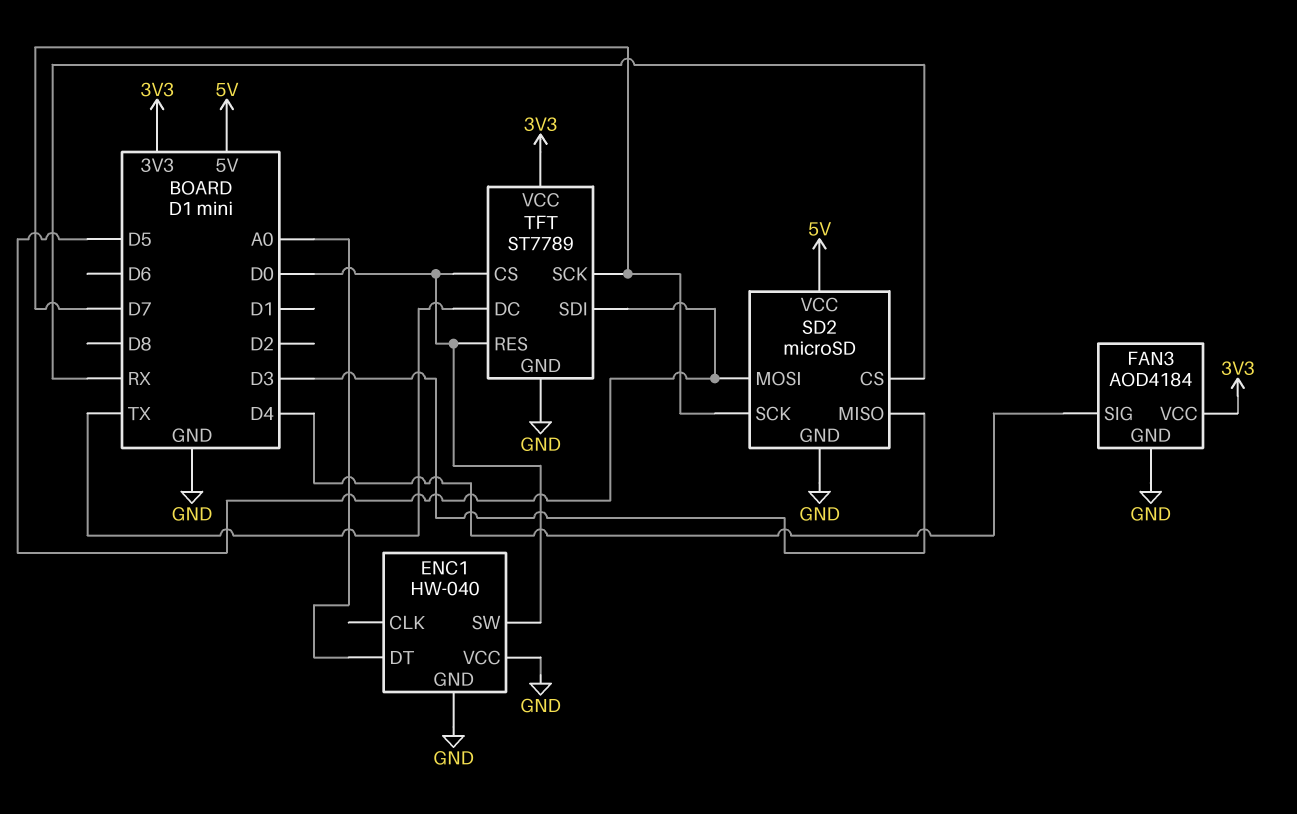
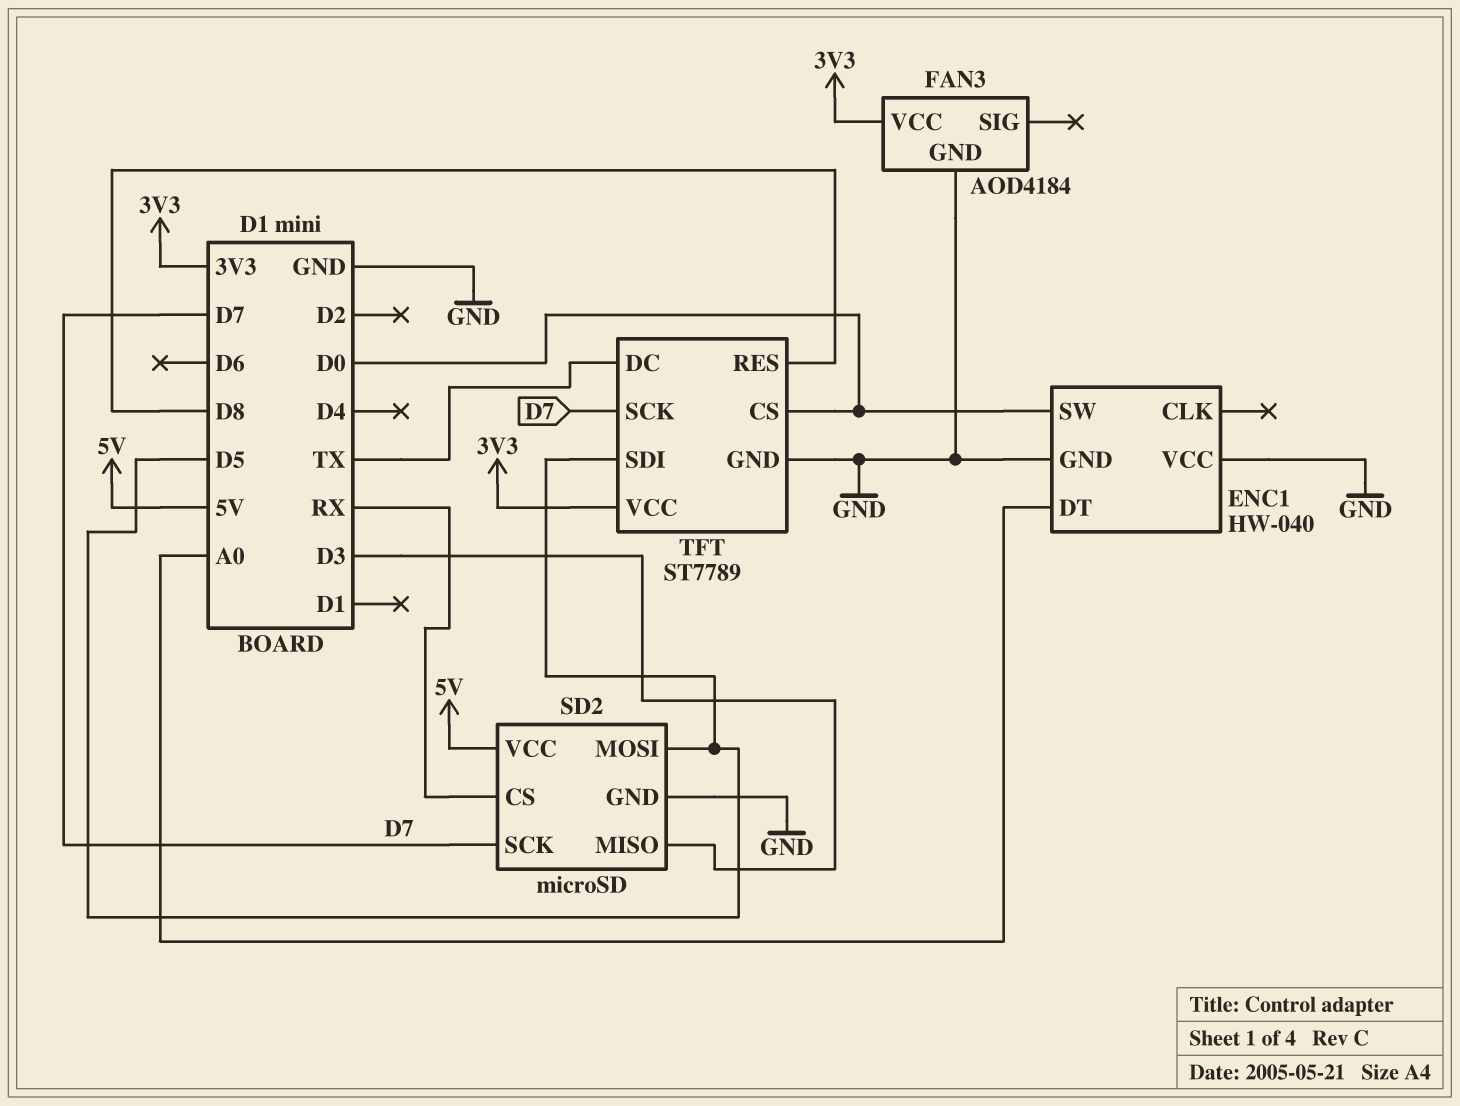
FAN3 pin SIG: D4 -> none
TFT pin RES: D0 -> D8

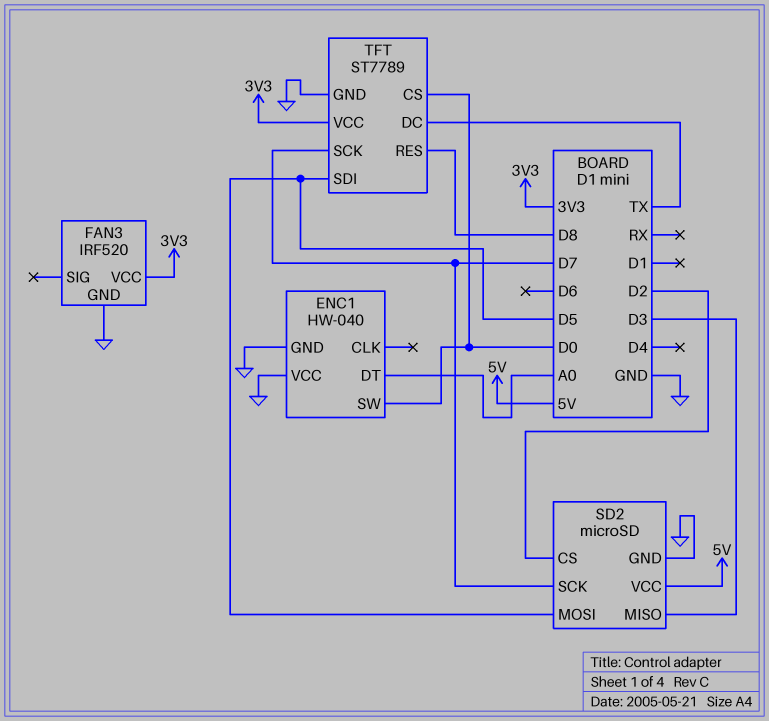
FAN3: AOD4184 -> IRF520
SD2 pin CS: RX -> D2

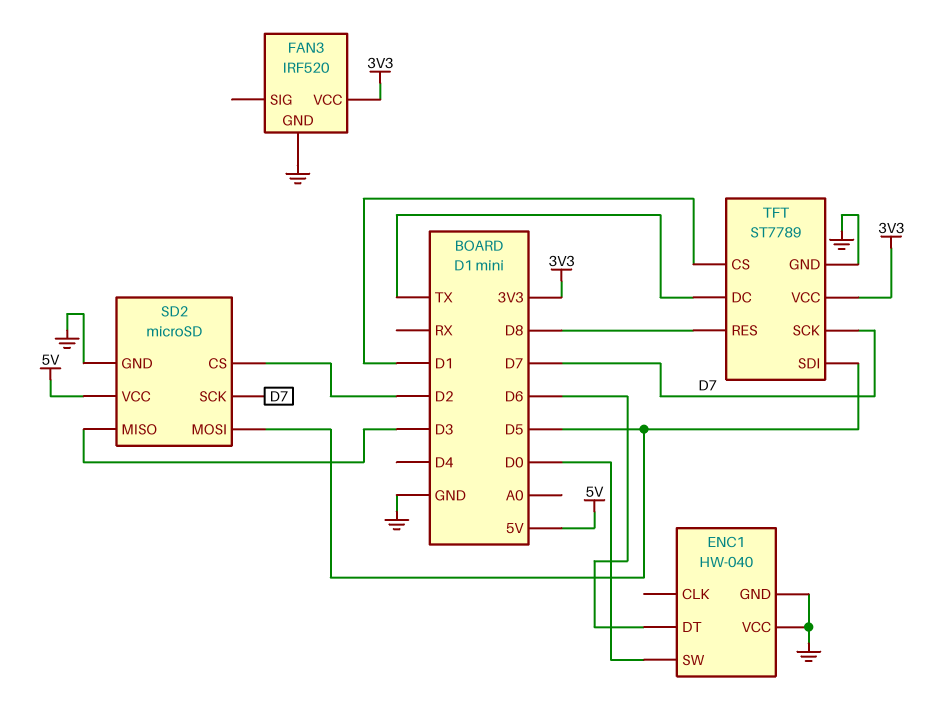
ENC1 pin DT: A0 -> D6
TFT pin CS: D0 -> D1

